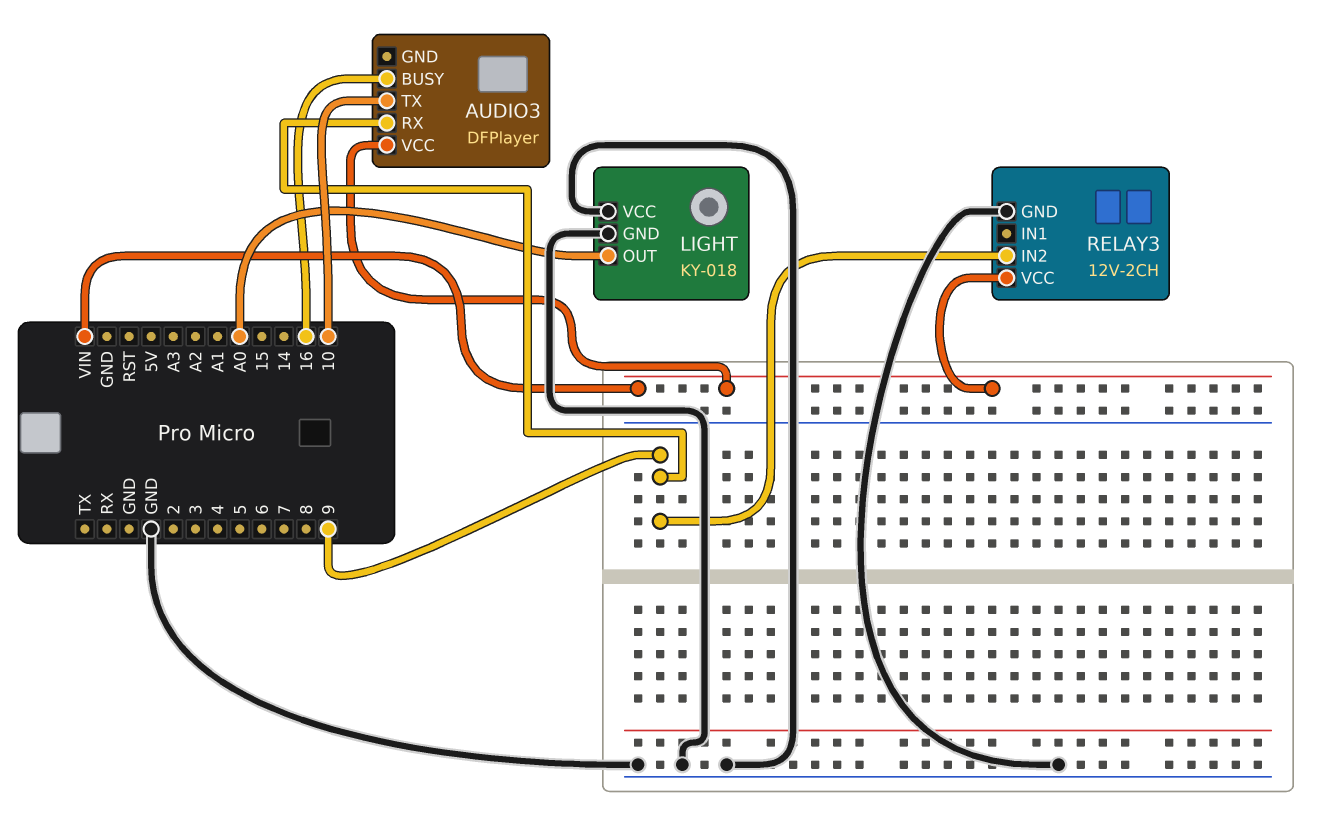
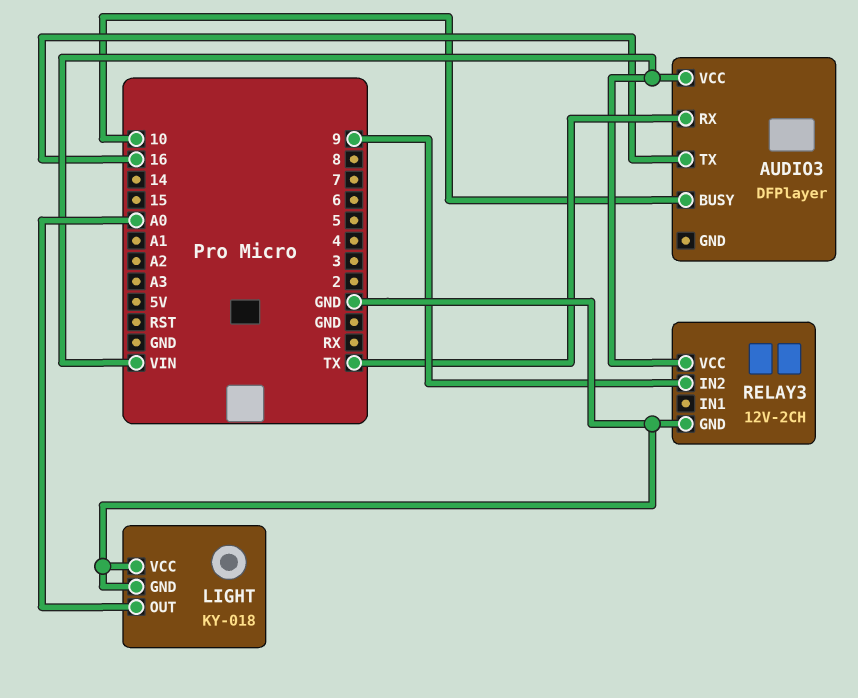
AUDIO3 pin BUSY: 16 -> 10
AUDIO3 pin RX: 9 -> TX
AUDIO3 pin TX: 10 -> 16

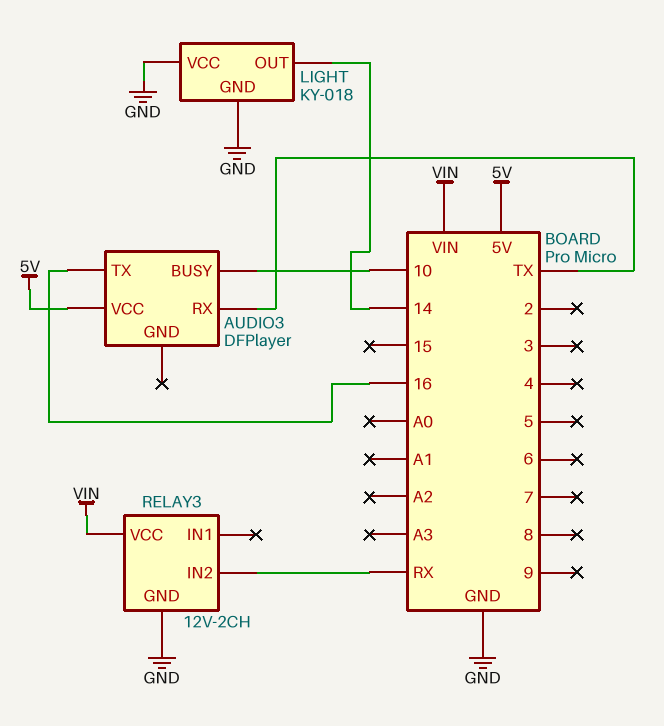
AUDIO3 pin VCC: VIN -> 5V
LIGHT pin OUT: A0 -> 14
RELAY3 pin IN2: 9 -> RX

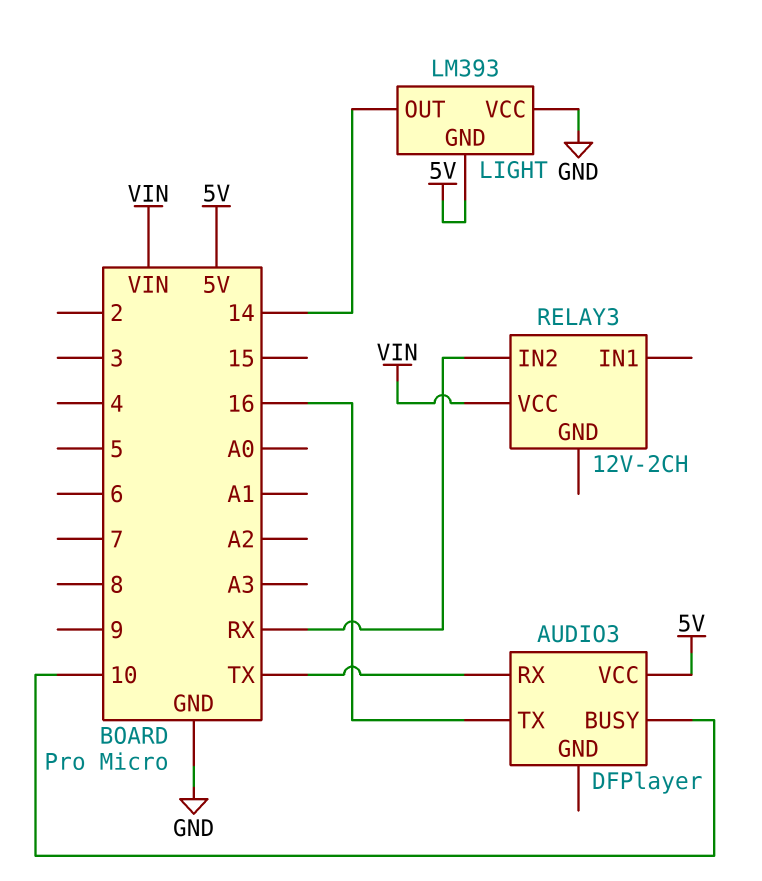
LIGHT: KY-018 -> LM393
LIGHT pin GND: GND -> 5V
RELAY3 pin GND: GND -> none

